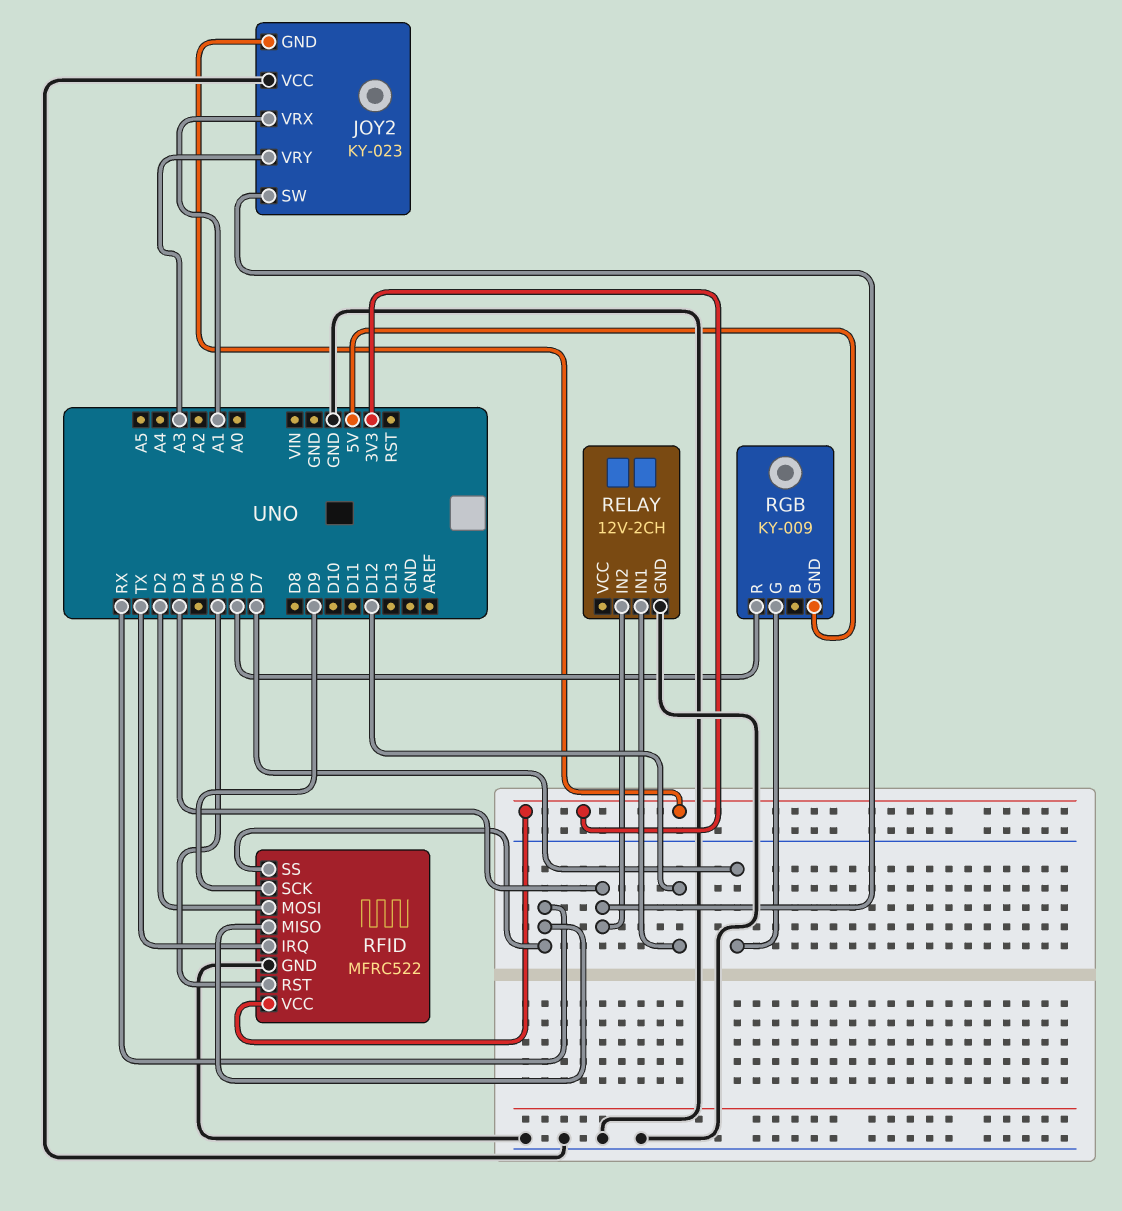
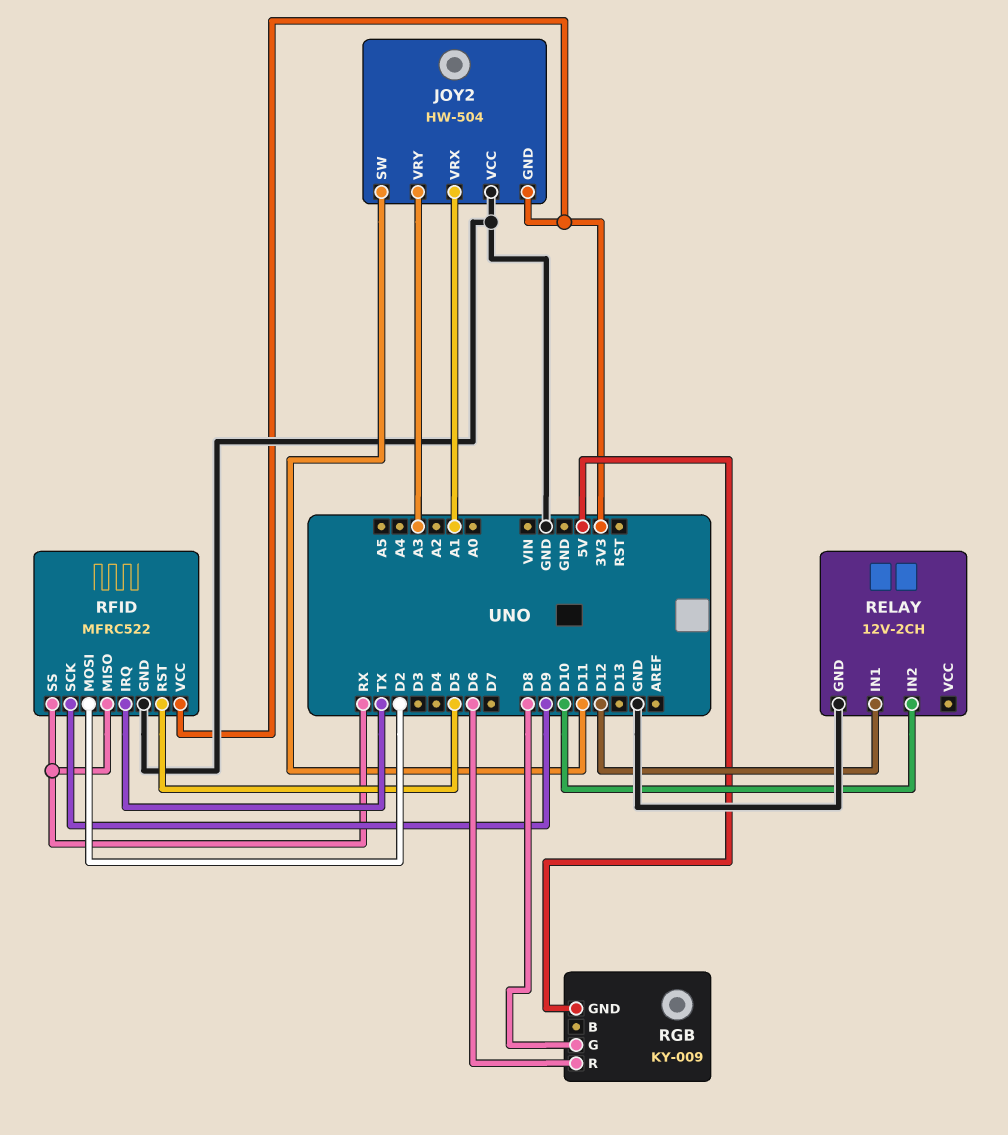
JOY2: KY-023 -> HW-504
JOY2 pin SW: D3 -> D11
RELAY pin IN2: D3 -> D10
RGB pin G: D7 -> D8

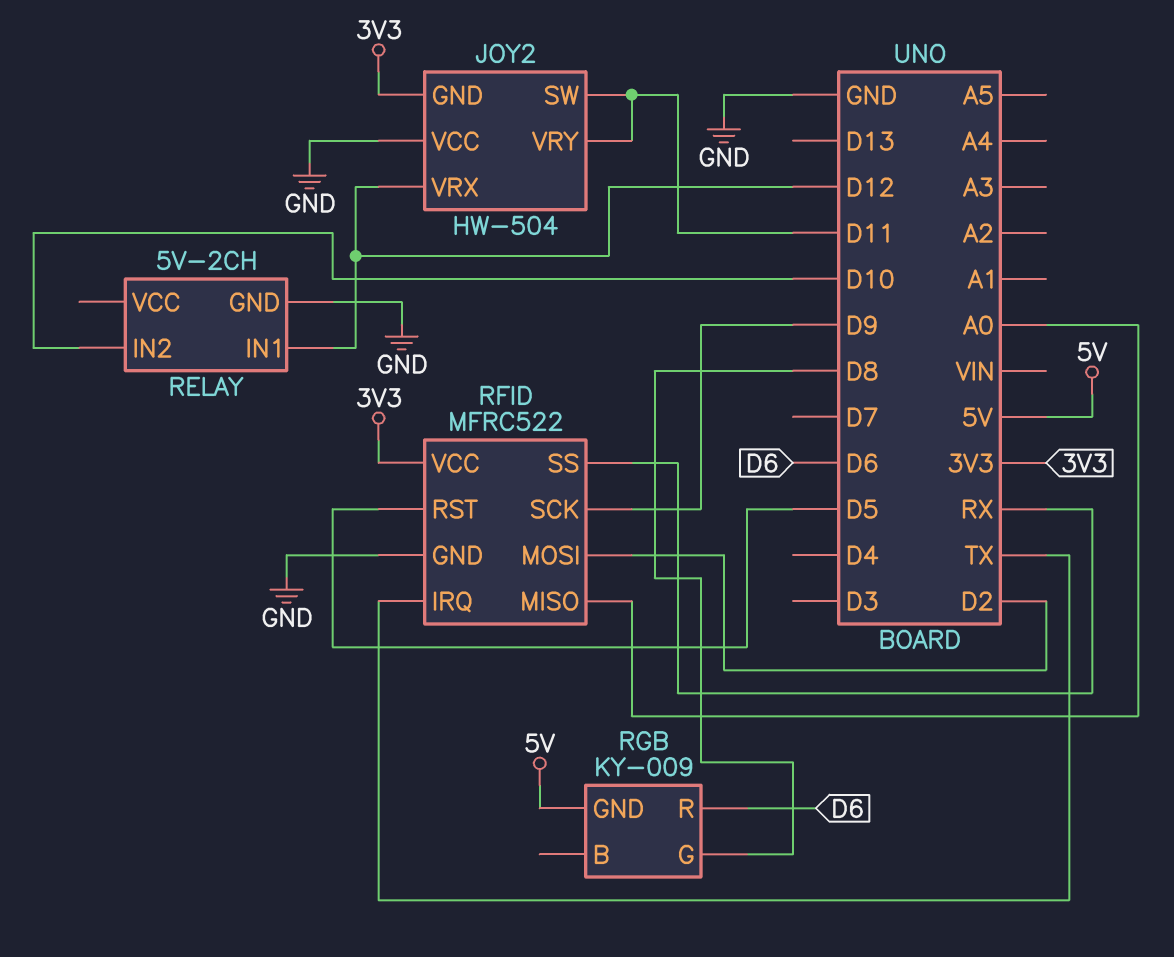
JOY2 pin VRX: A1 -> D12
JOY2 pin VRY: A3 -> D11
RELAY: 12V-2CH -> 5V-2CH
RFID pin MISO: RX -> A0

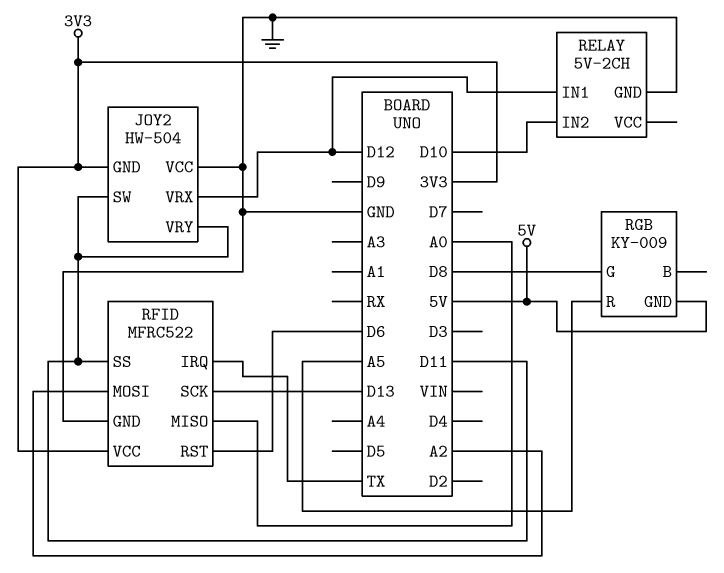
RFID pin MOSI: D2 -> A2
RFID pin RST: D5 -> D6
RFID pin SCK: D9 -> D13
RFID pin SS: RX -> D11
RGB pin R: D6 -> A5

